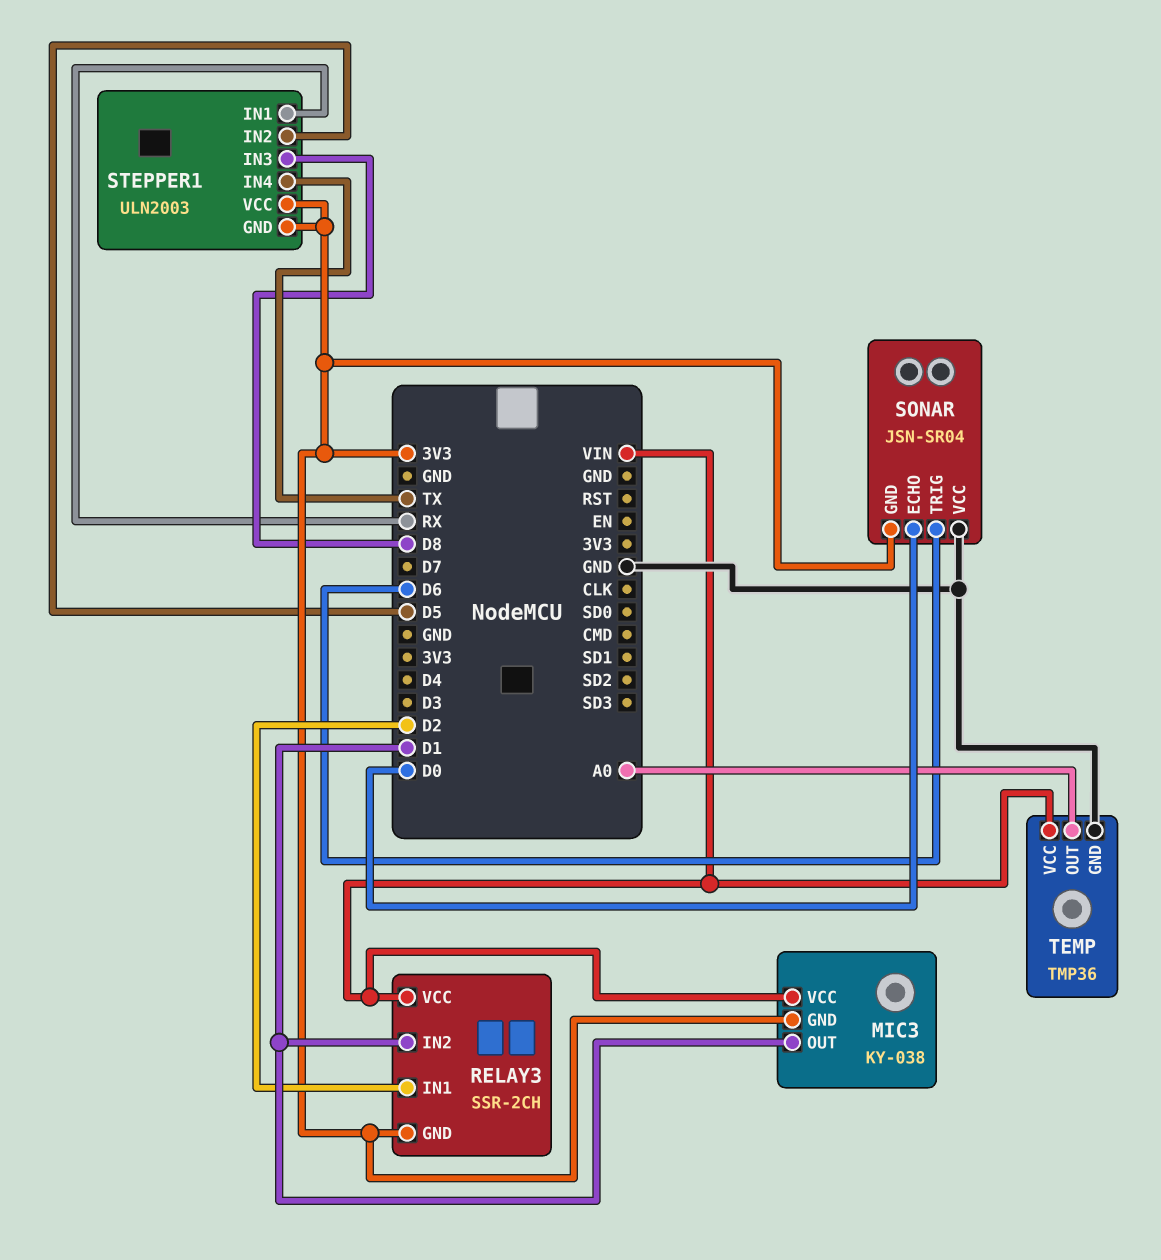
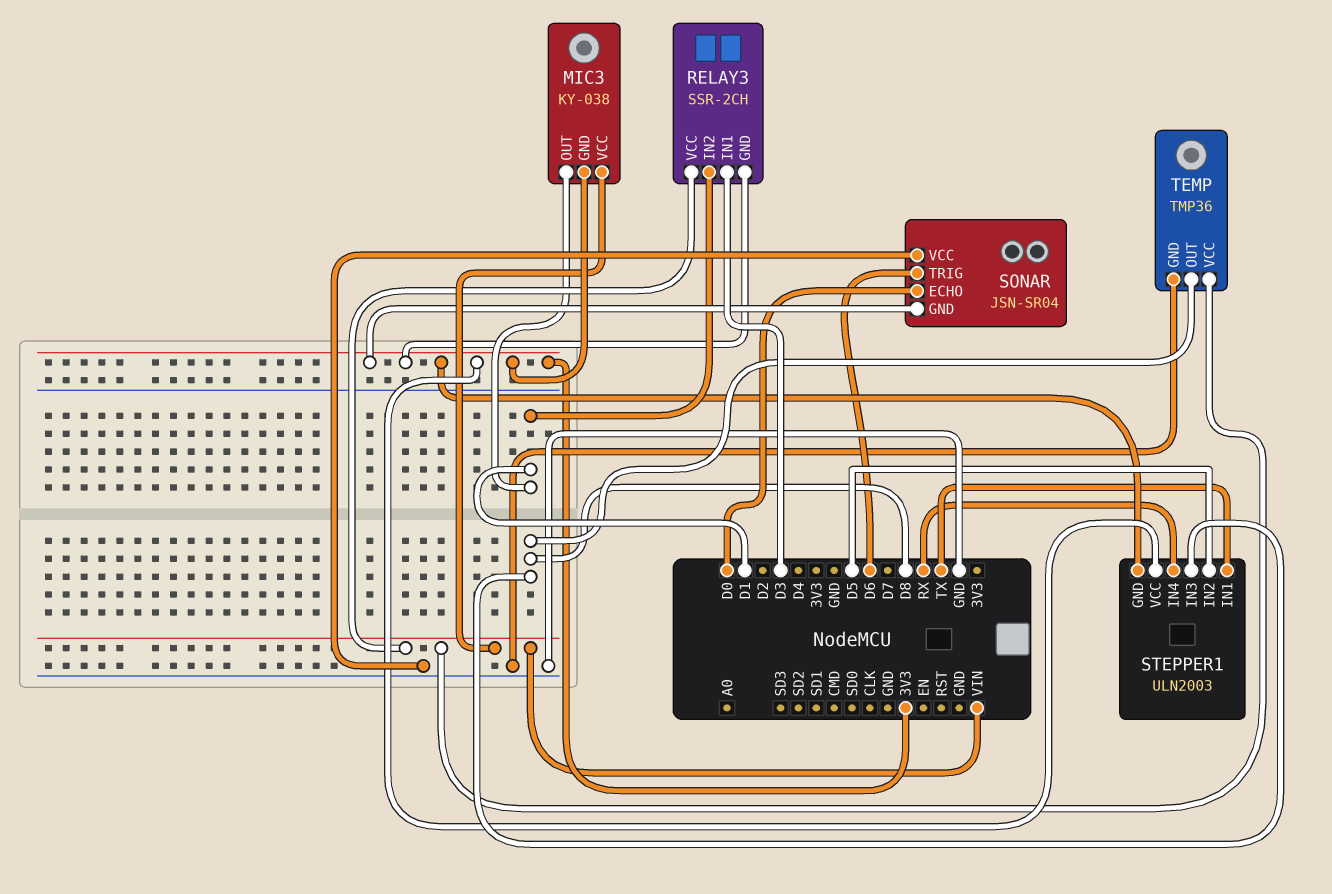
RELAY3 pin IN1: D2 -> D3
STEPPER1 pin IN1: RX -> TX
STEPPER1 pin IN4: TX -> RX
TEMP pin OUT: A0 -> D8

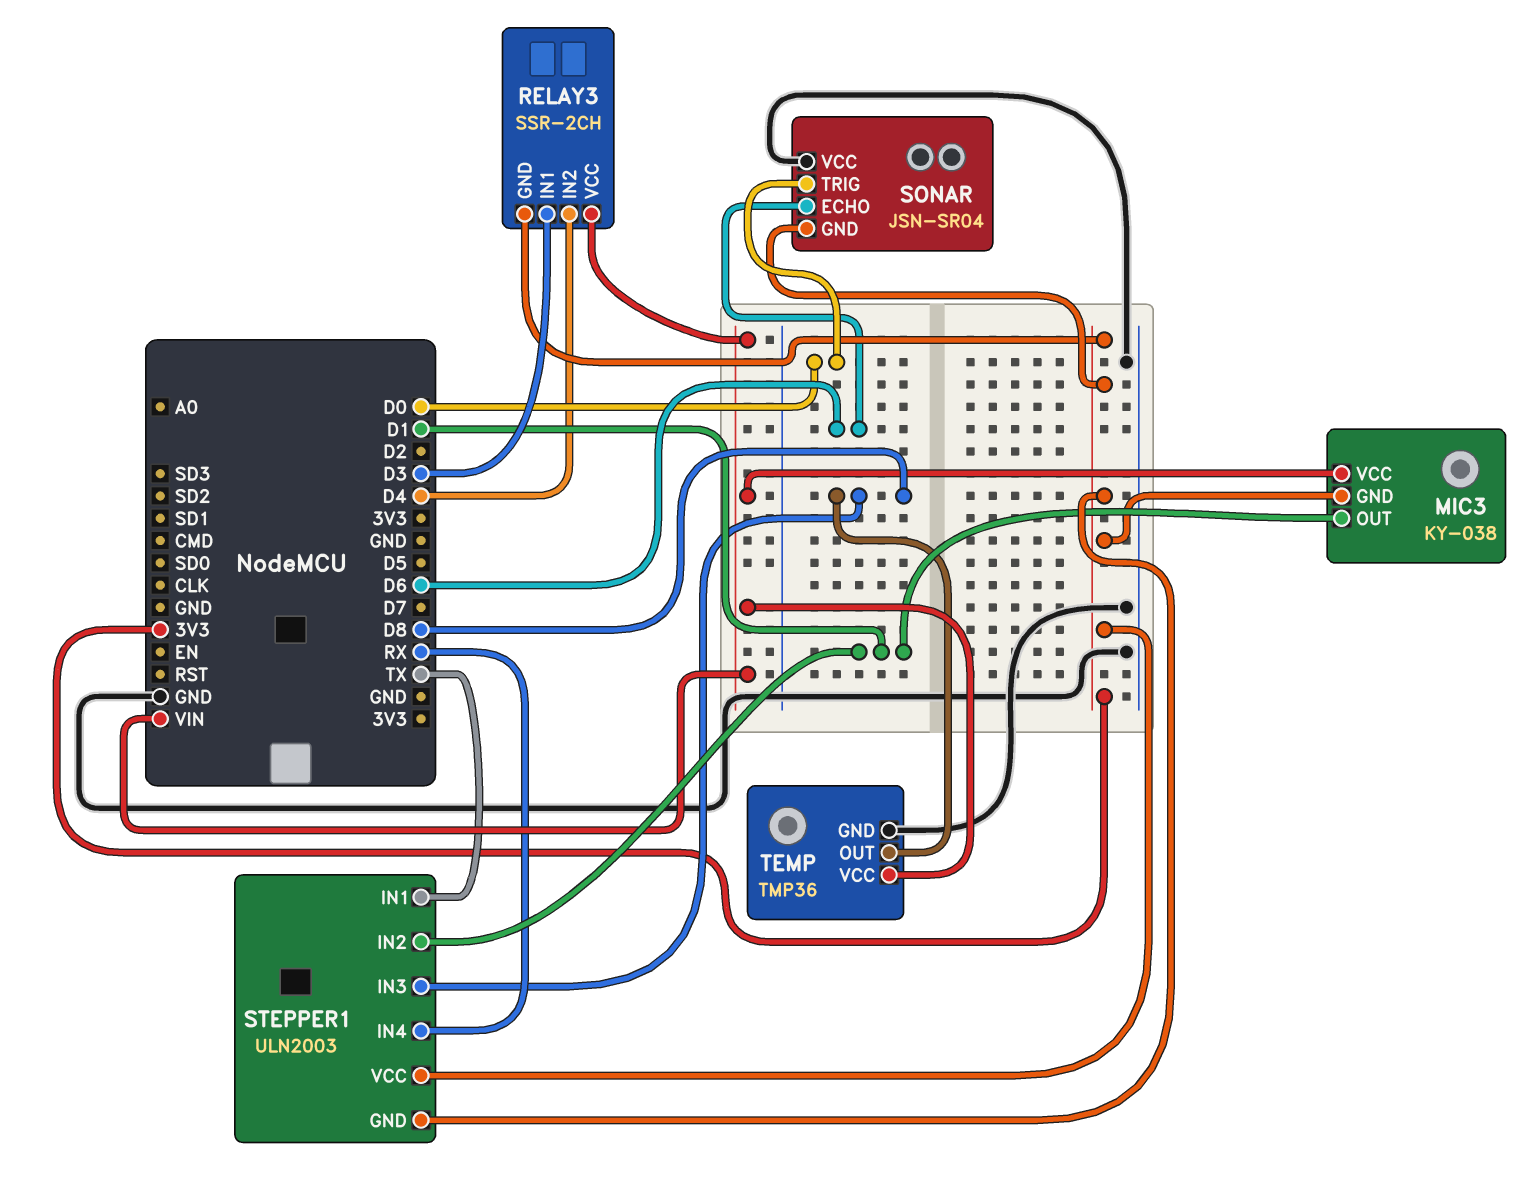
RELAY3 pin IN2: D1 -> D4
SONAR pin ECHO: D0 -> D6
SONAR pin TRIG: D6 -> D0
STEPPER1 pin IN2: D5 -> D1

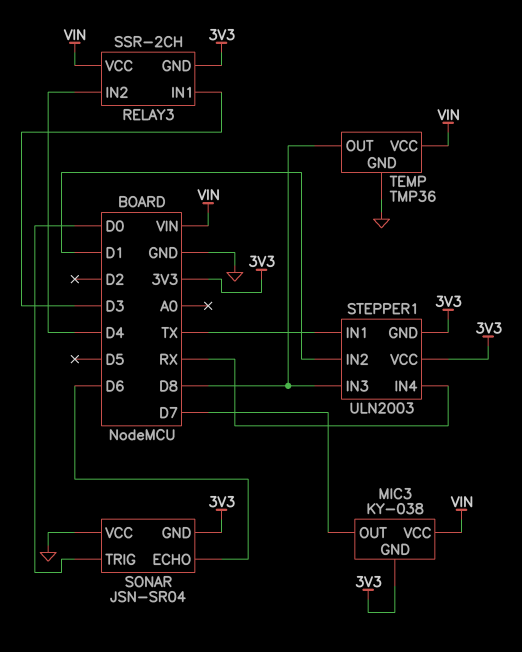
MIC3 pin OUT: D1 -> D7

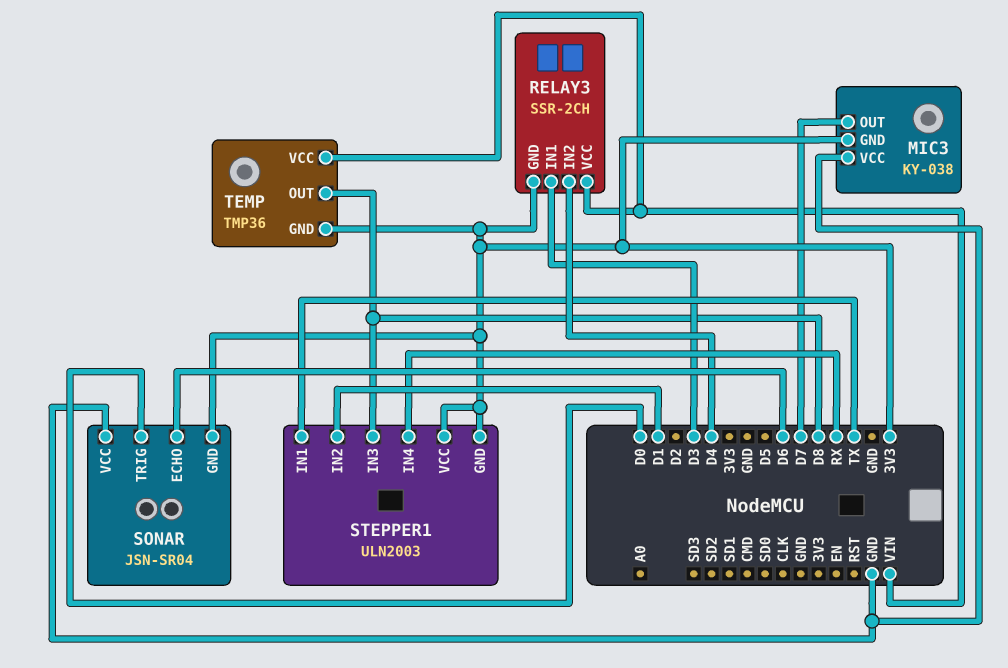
MIC3 pin VCC: VIN -> GND
TEMP pin GND: GND -> 3V3

